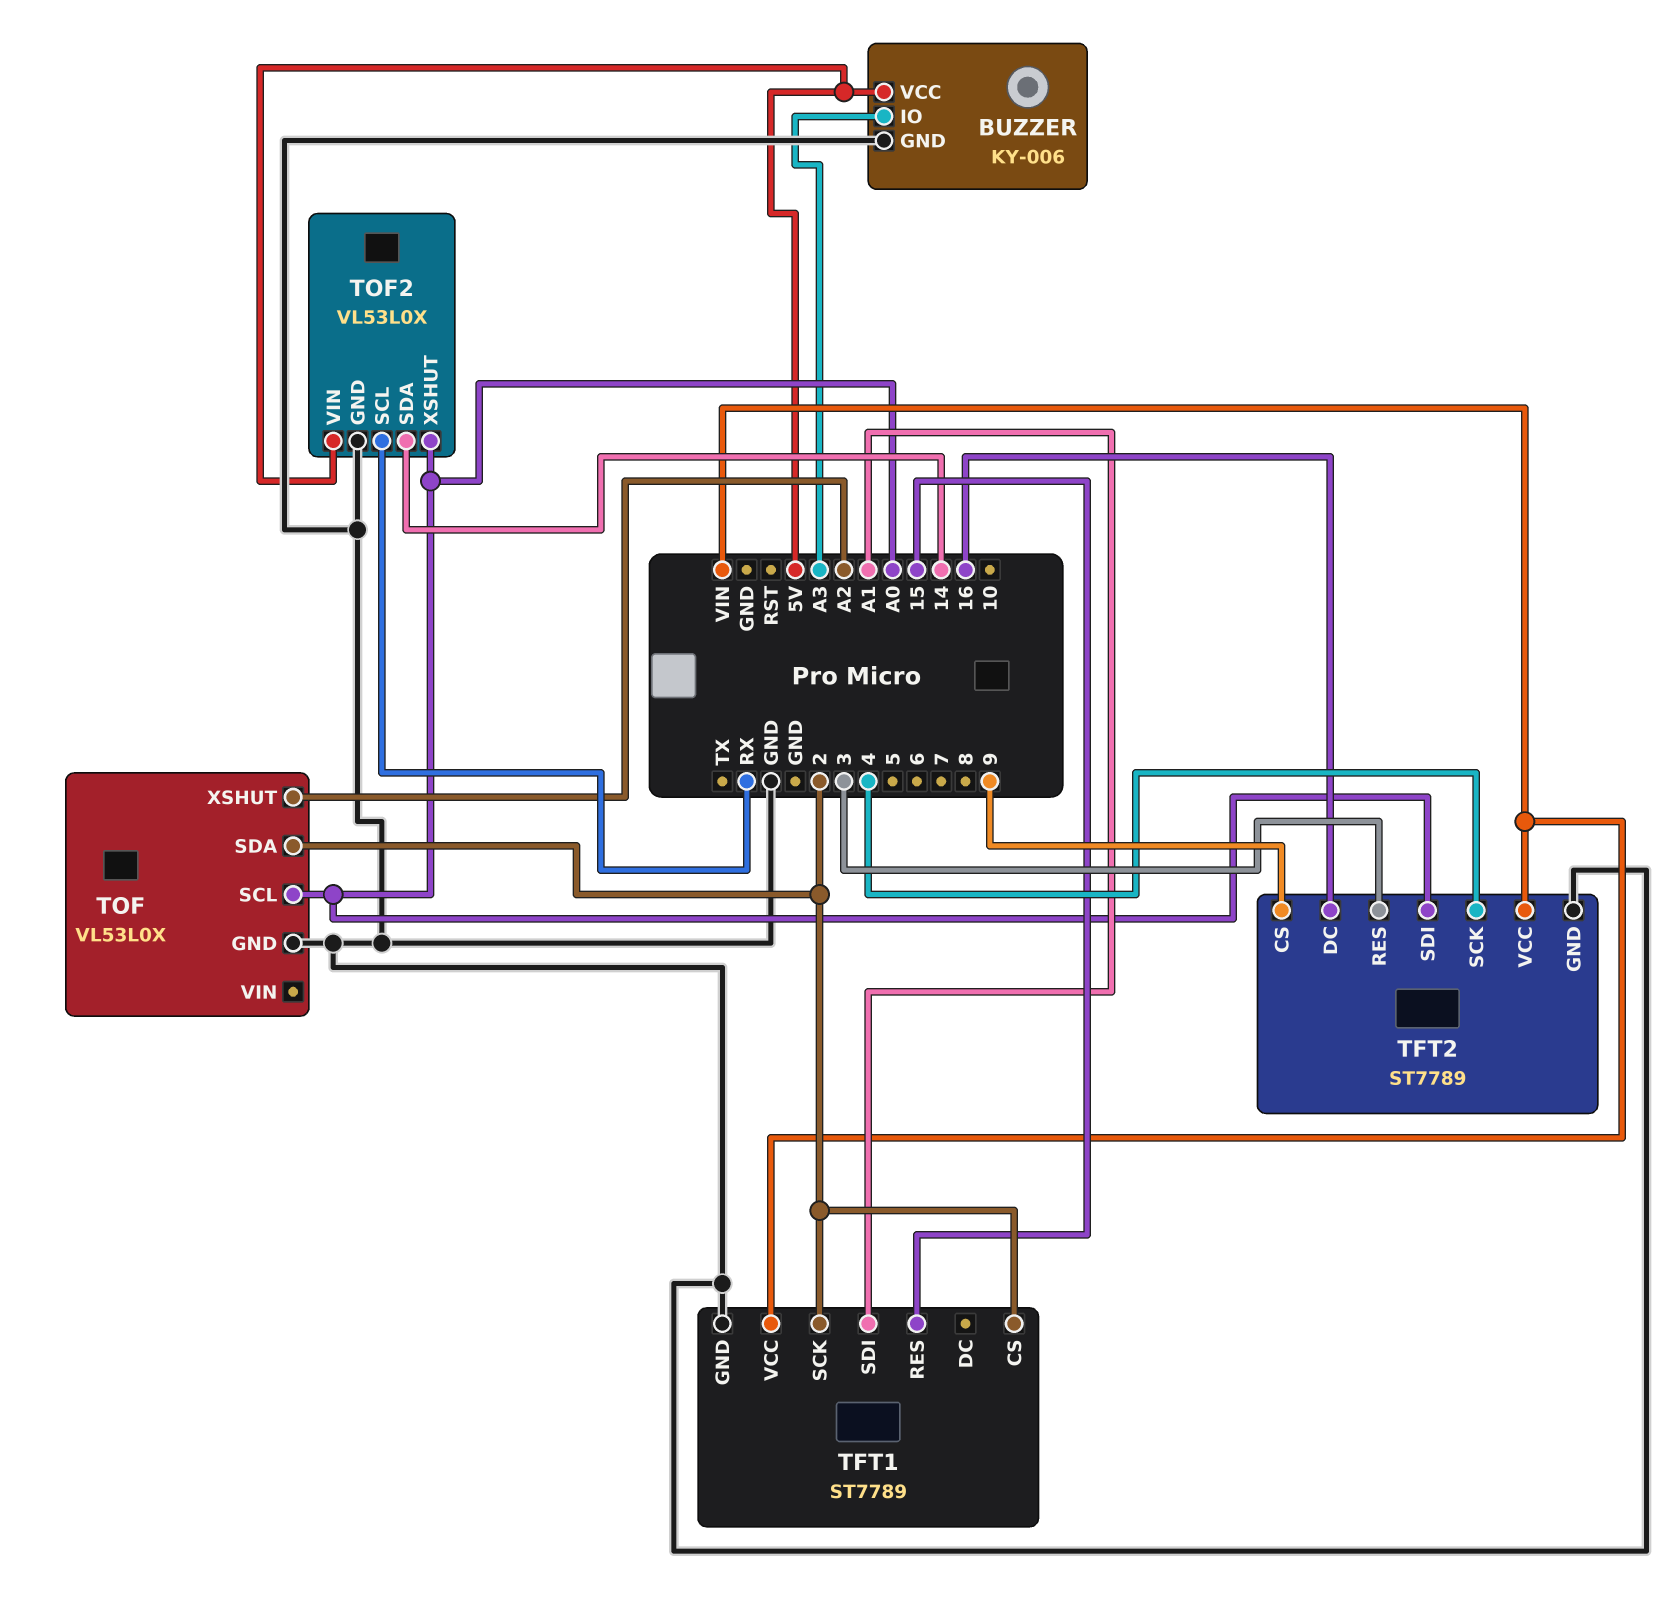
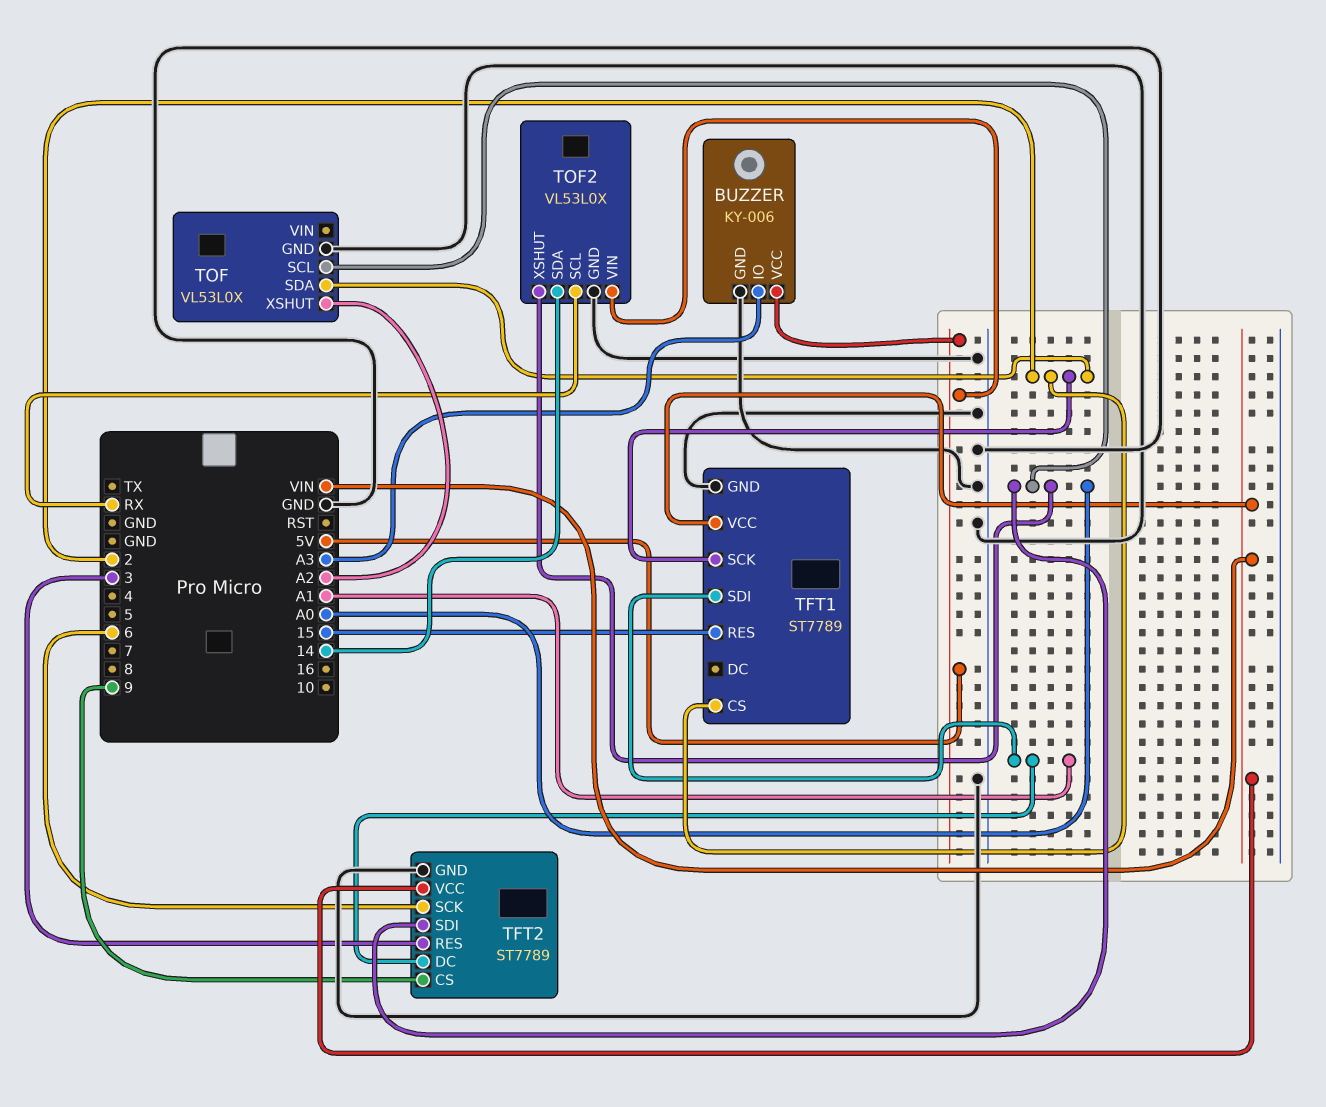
TFT2 pin DC: 16 -> A1
TFT2 pin SCK: 4 -> 6

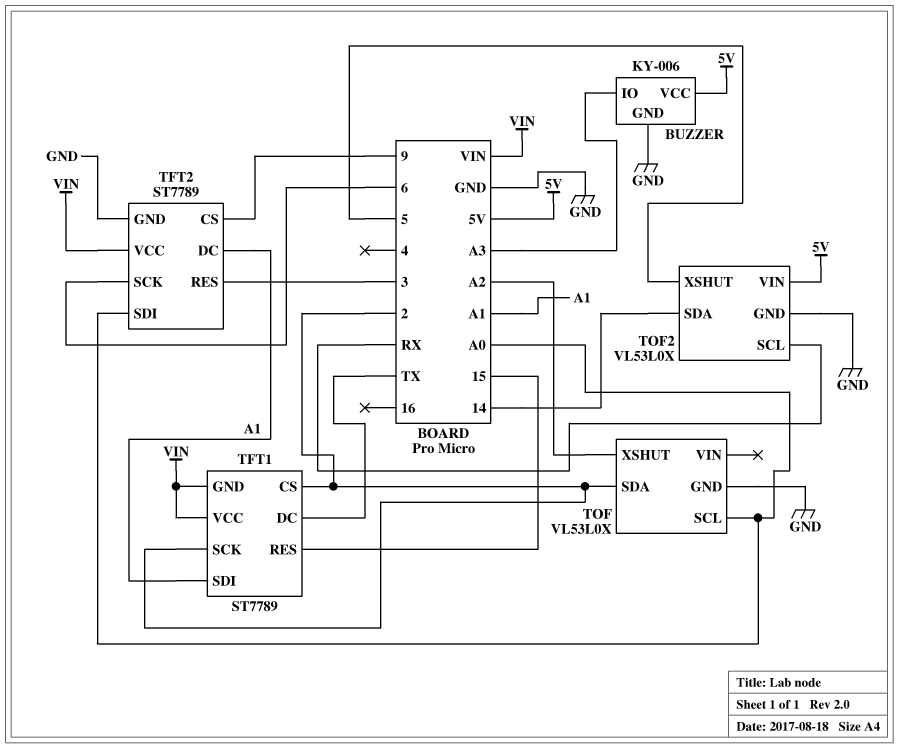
TFT1 pin DC: none -> TX
TFT1 pin GND: GND -> VIN
TOF2 pin XSHUT: A0 -> 5

